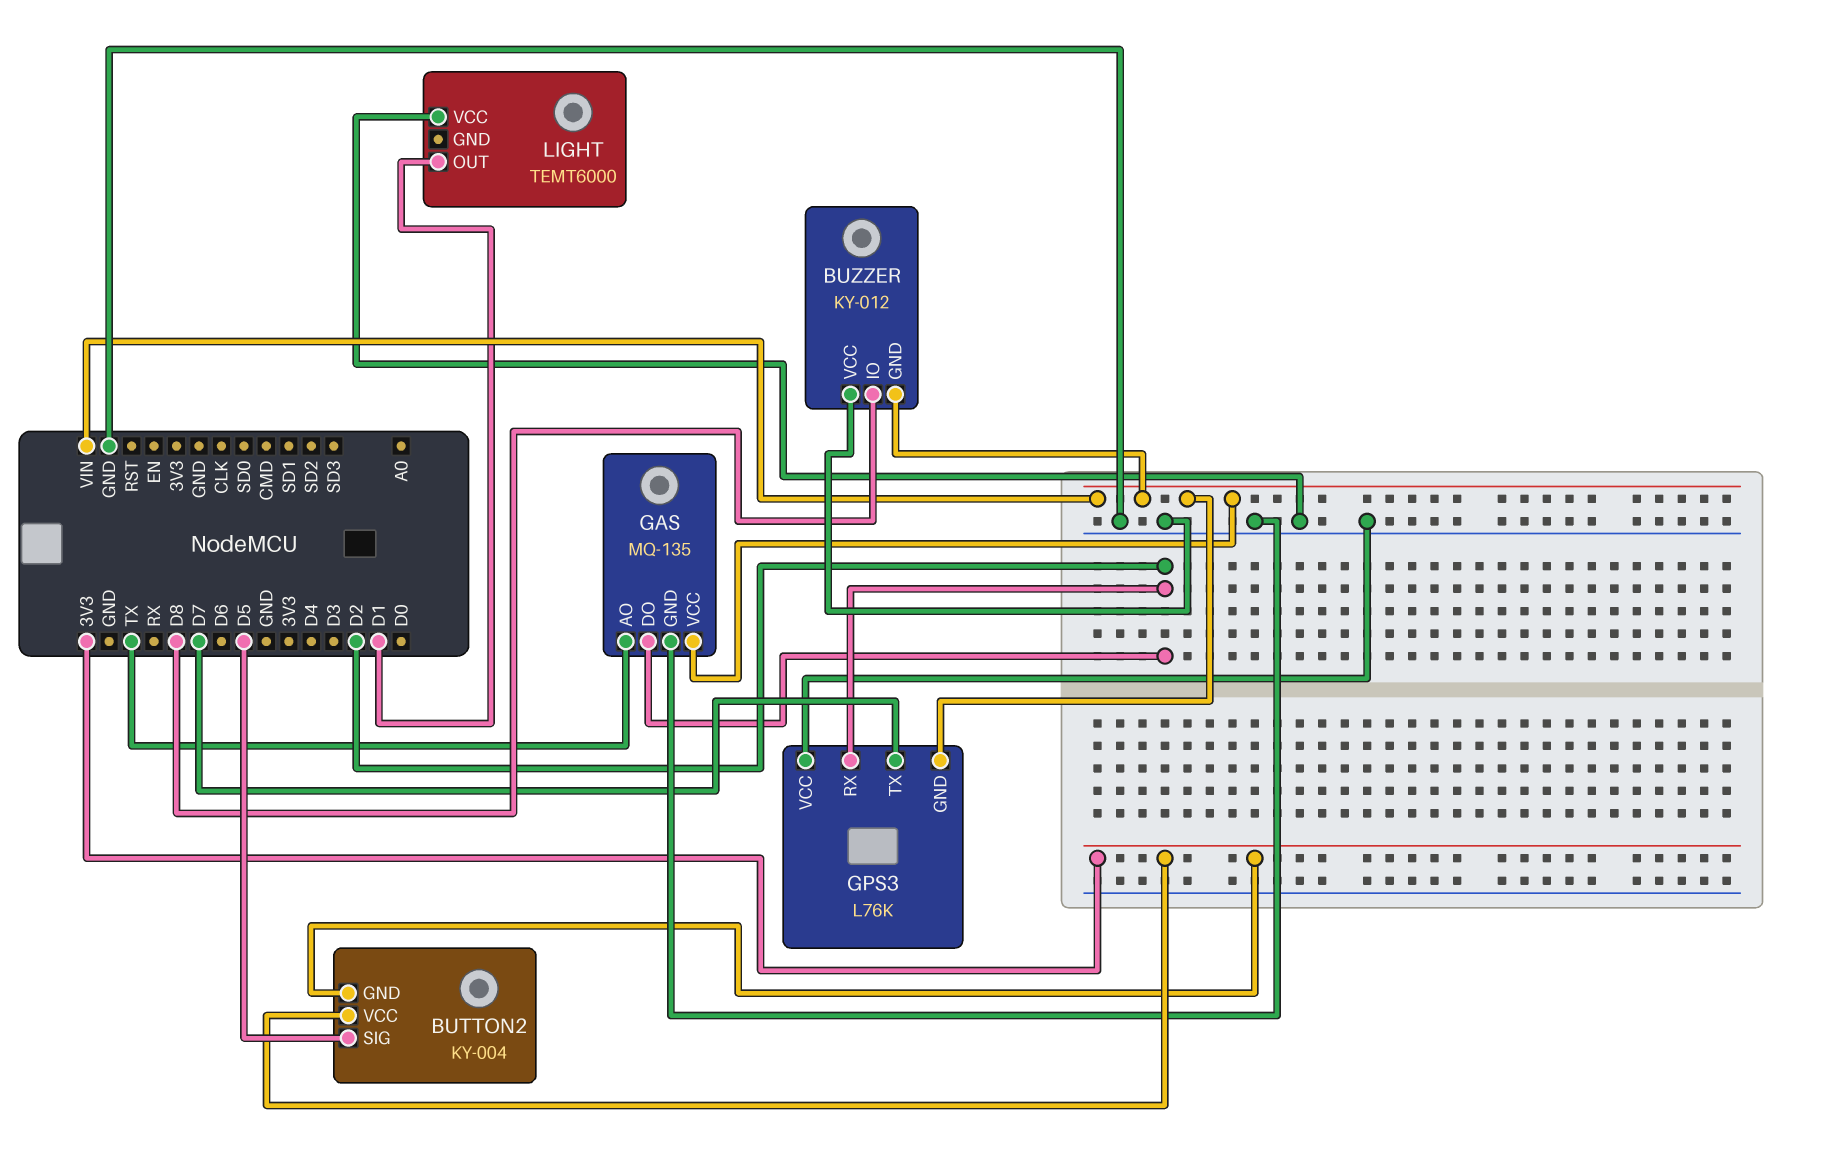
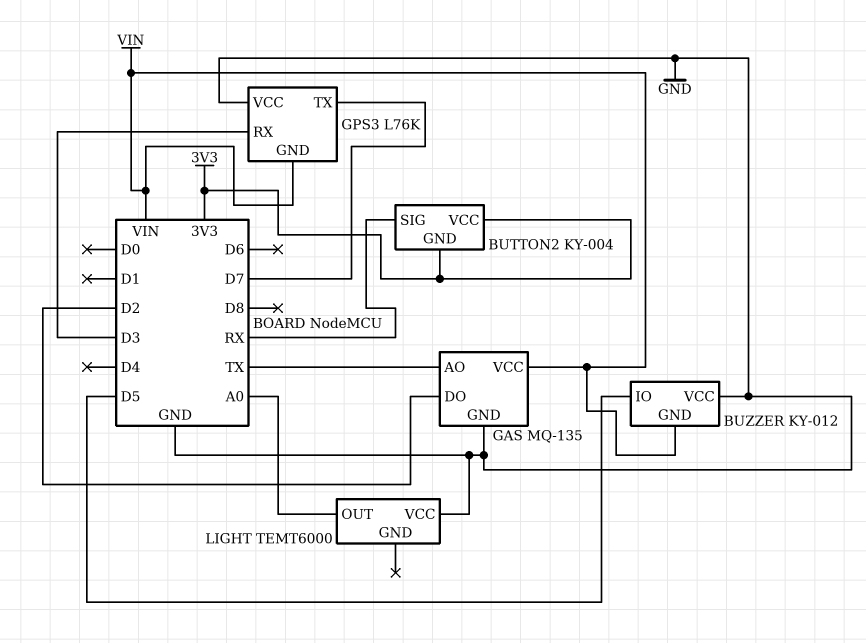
BUTTON2 pin SIG: D5 -> RX
BUZZER pin IO: D8 -> D5
GPS3 pin RX: D2 -> D3
LIGHT pin OUT: D1 -> A0

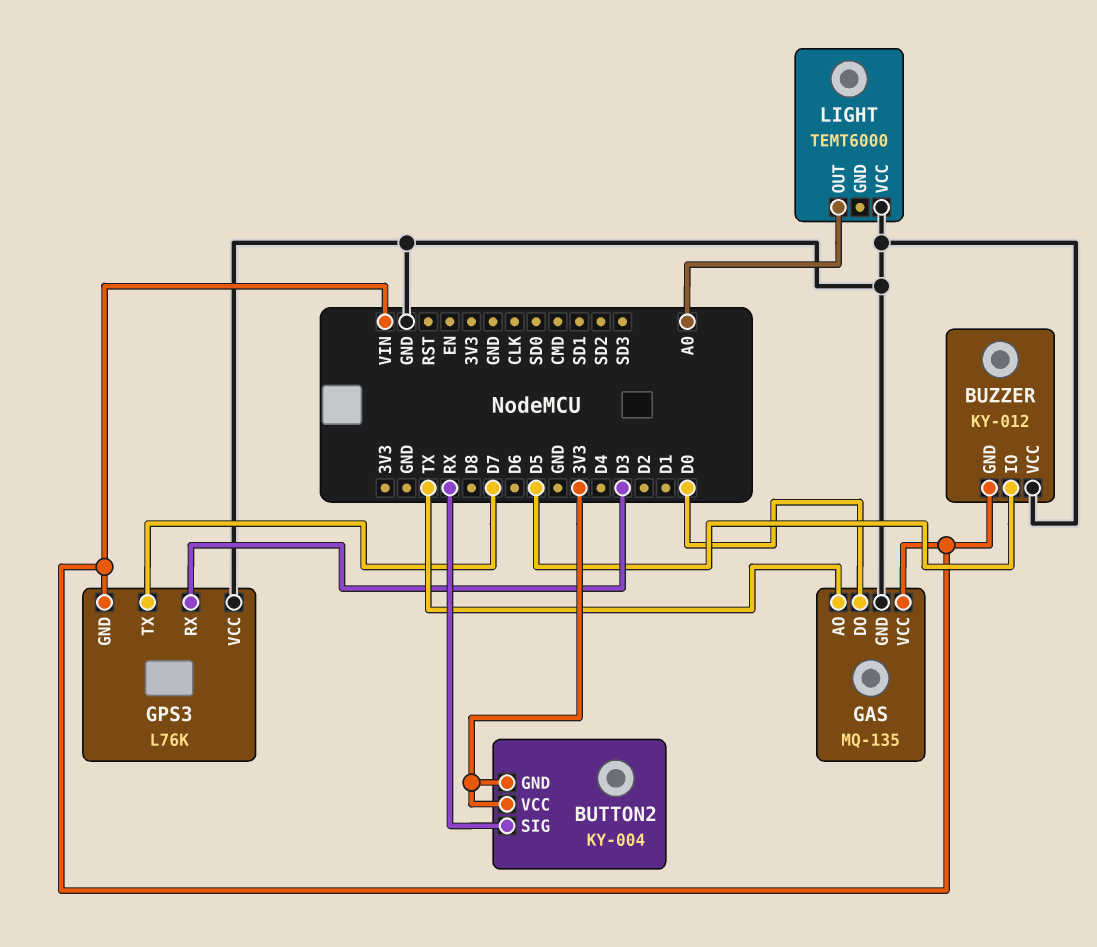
GAS pin DO: D2 -> D0

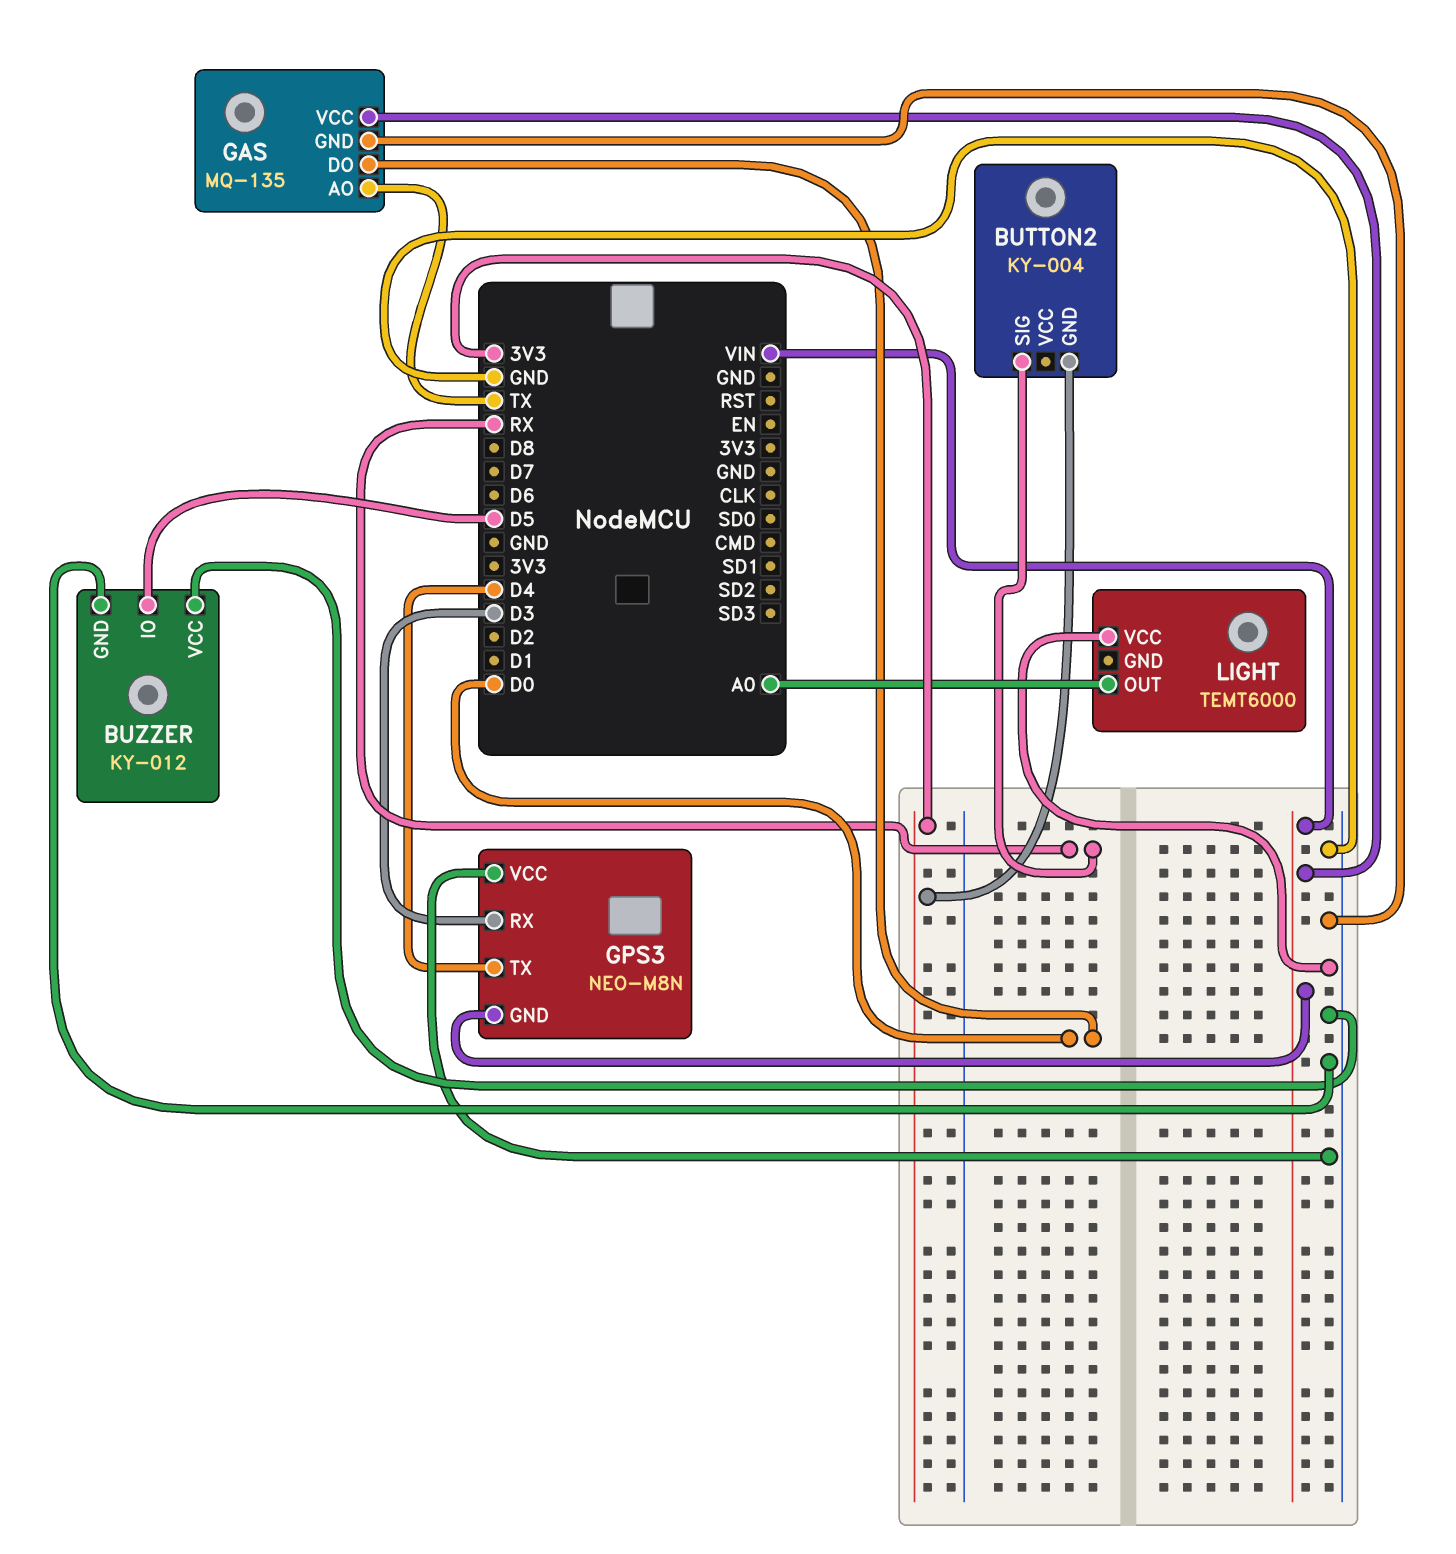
BUTTON2 pin VCC: 3V3 -> none
BUZZER pin GND: VIN -> GND
GPS3: L76K -> NEO-M8N
GPS3 pin TX: D7 -> D4

